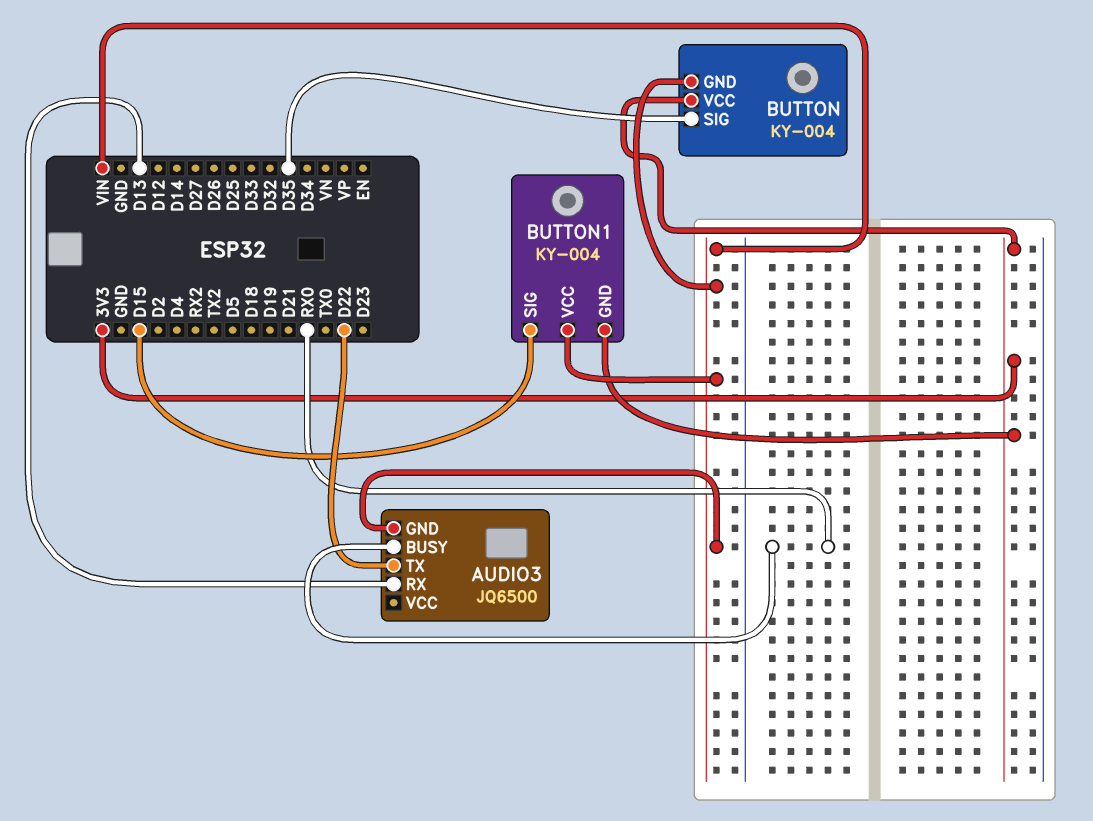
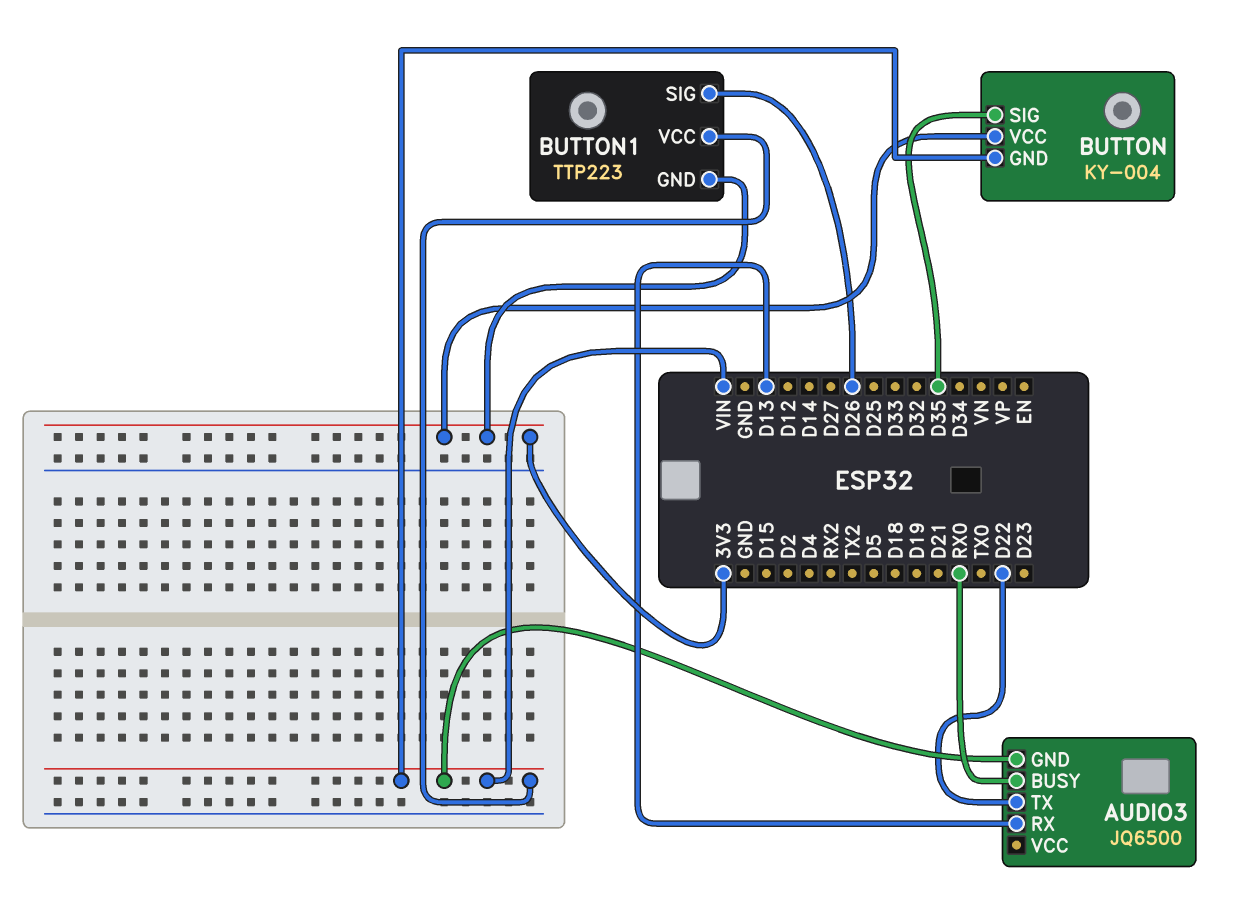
BUTTON1: KY-004 -> TTP223
BUTTON1 pin SIG: D15 -> D26

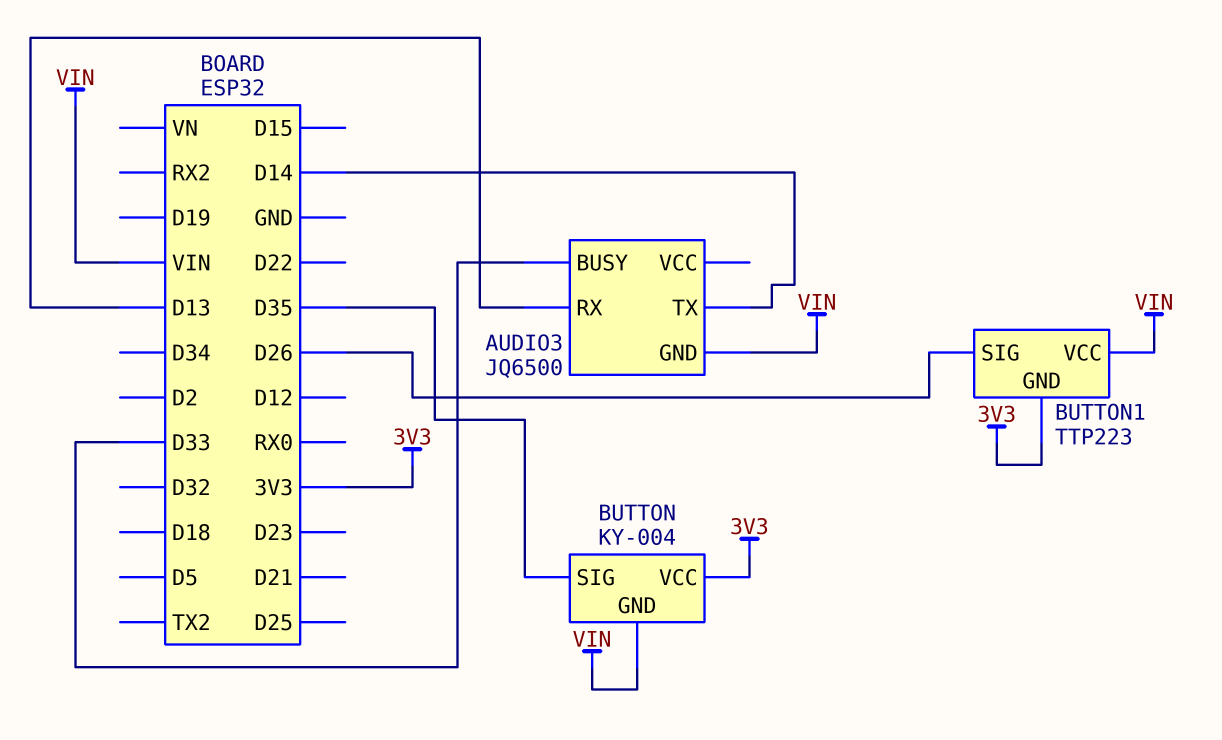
AUDIO3 pin BUSY: RX0 -> D33
AUDIO3 pin TX: D22 -> D14

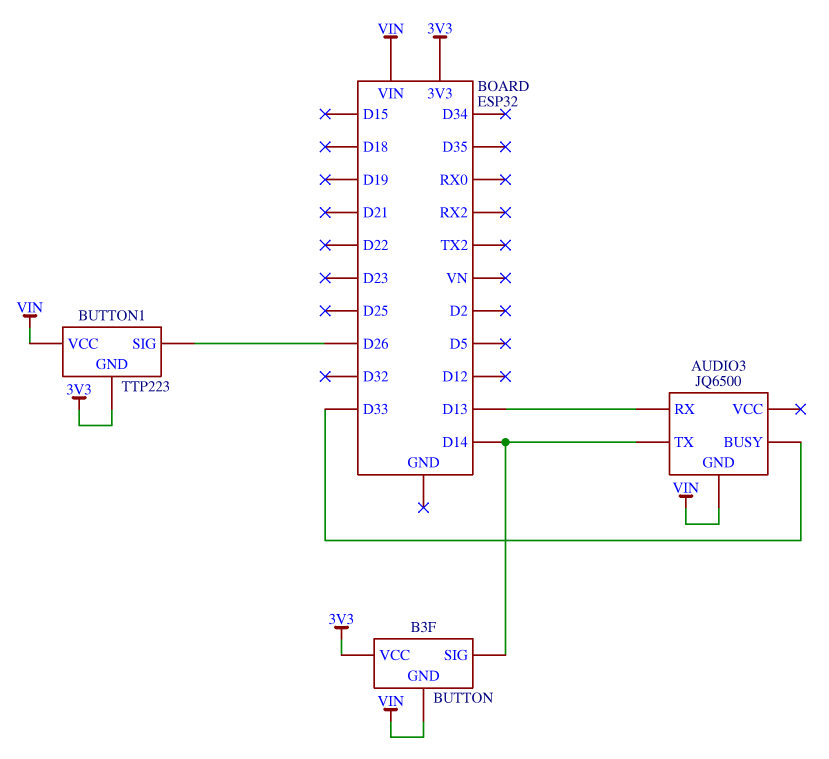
BUTTON: KY-004 -> B3F
BUTTON pin SIG: D35 -> D14

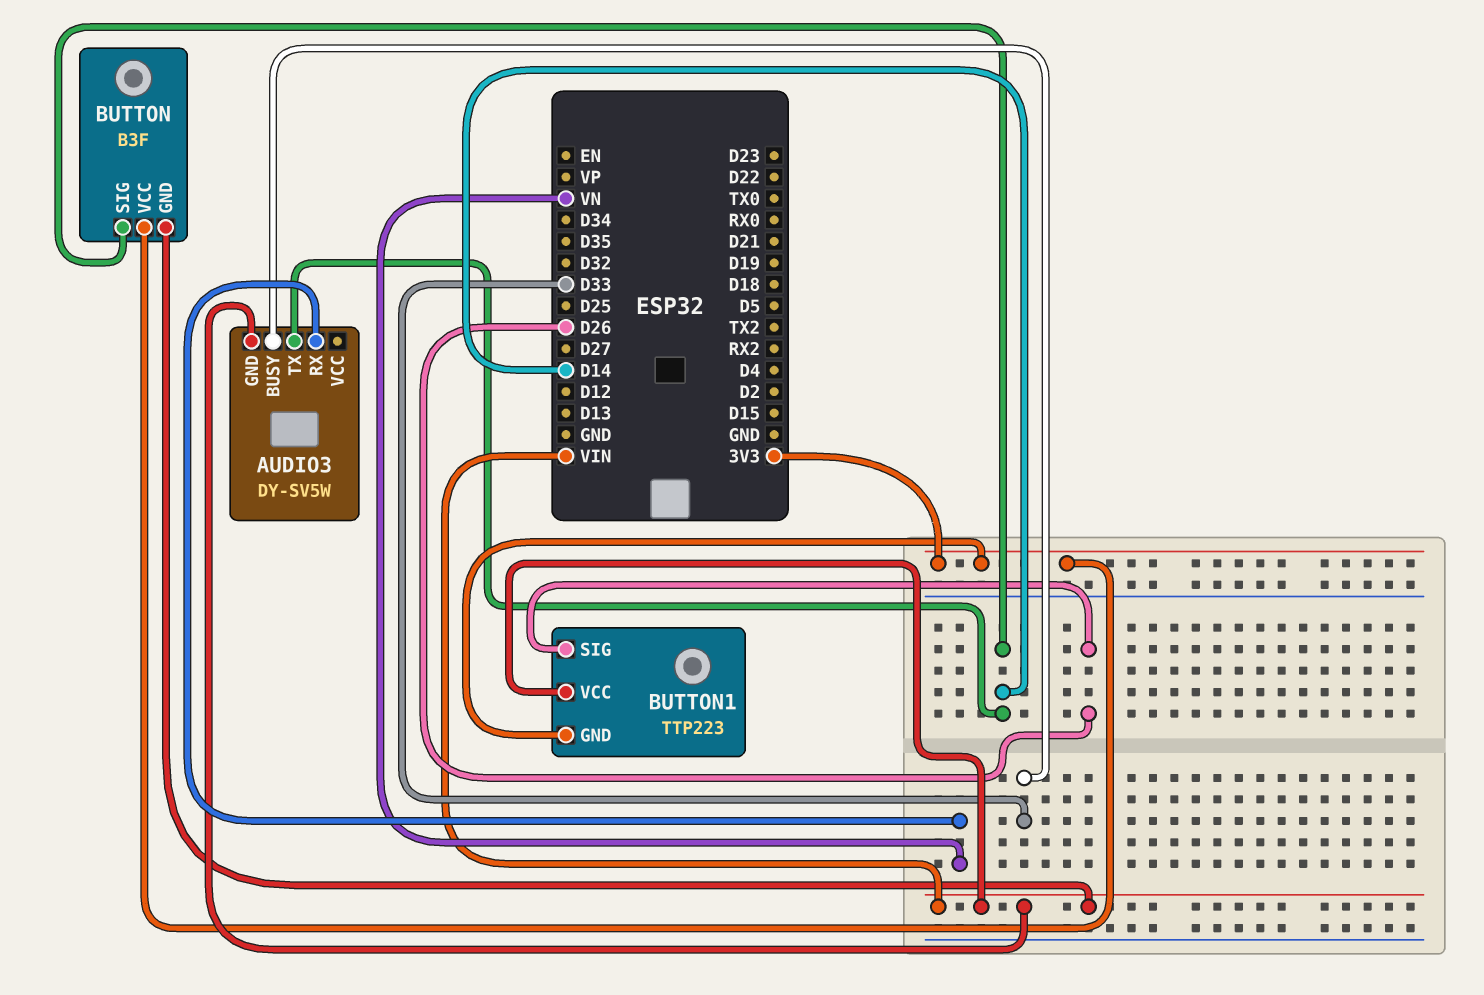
AUDIO3: JQ6500 -> DY-SV5W
AUDIO3 pin RX: D13 -> VN

